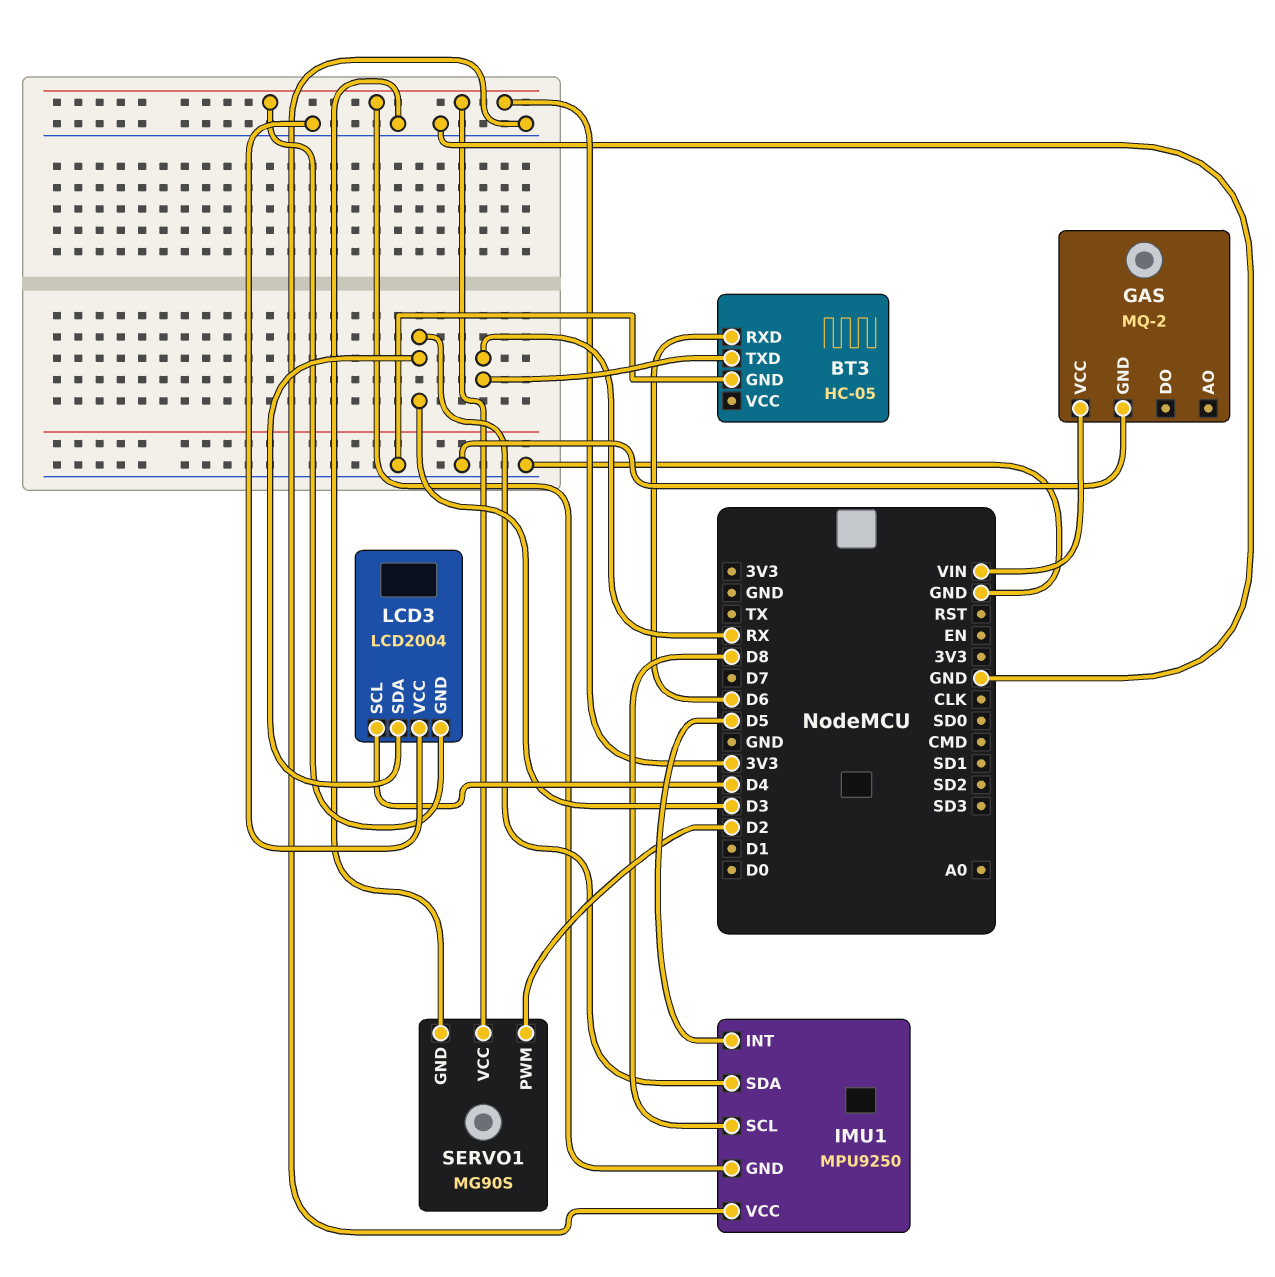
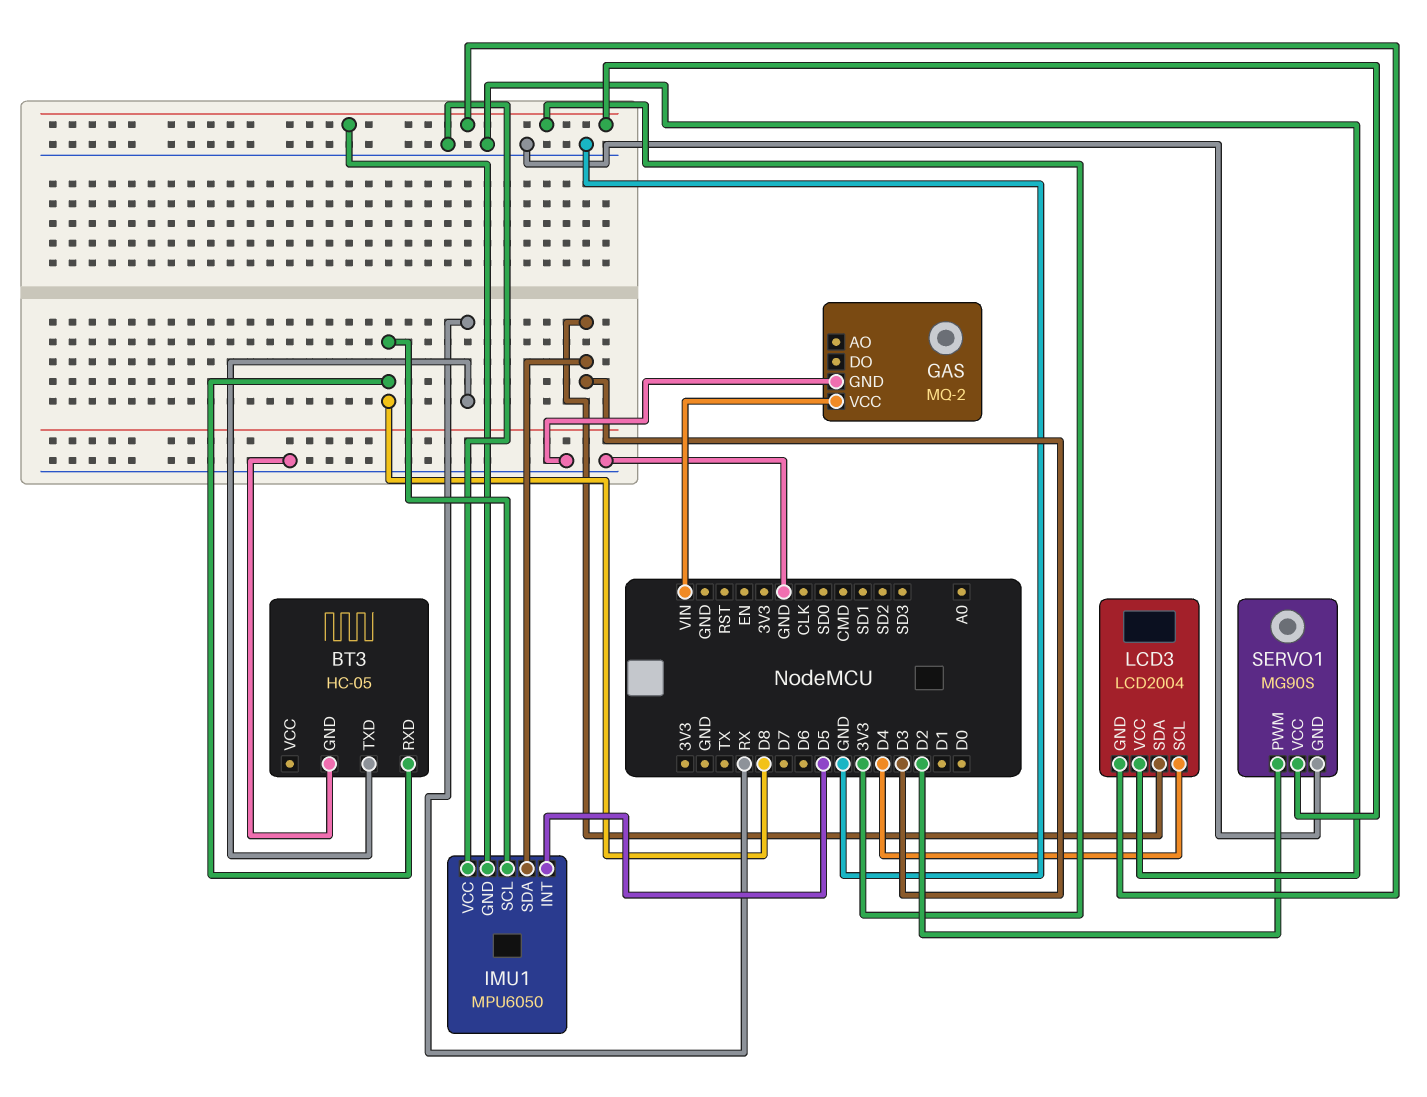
BT3 pin RXD: D6 -> D8
IMU1: MPU9250 -> MPU6050

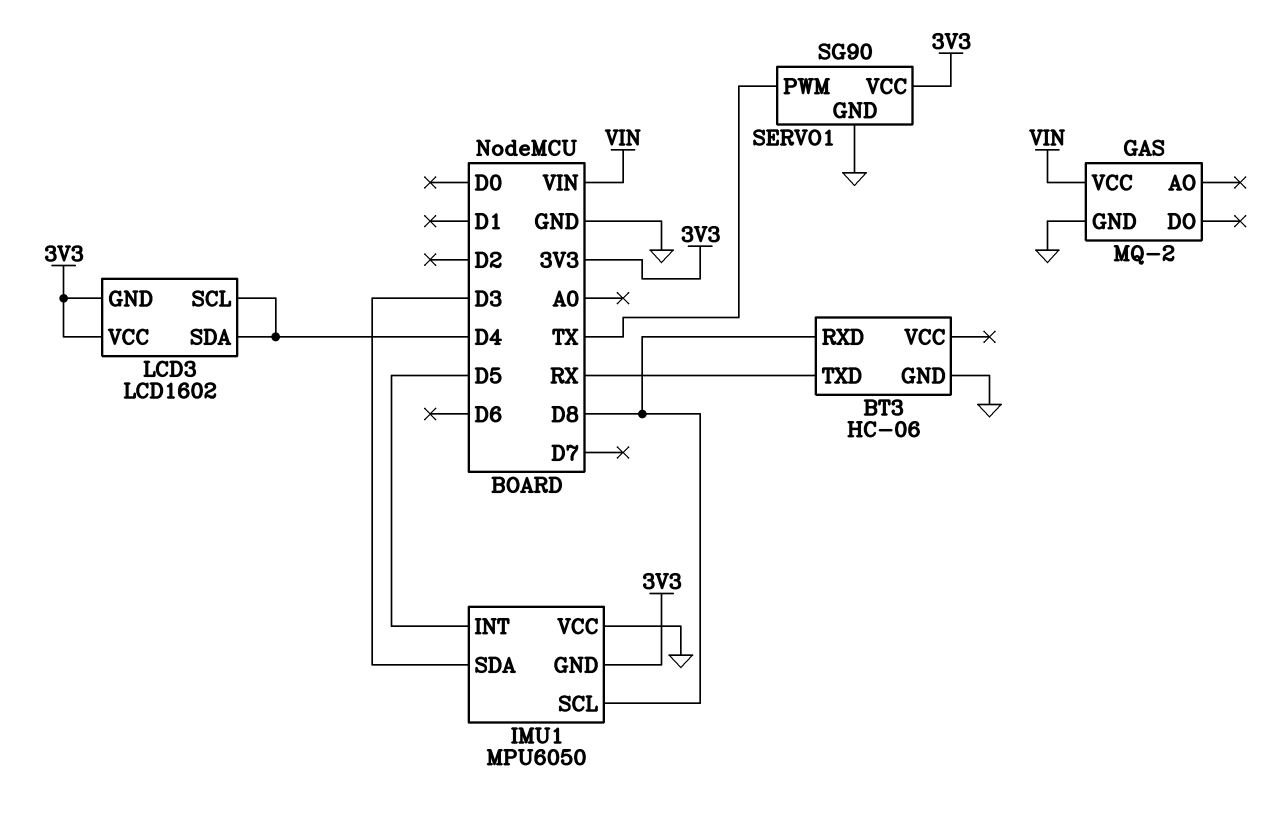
BT3: HC-05 -> HC-06
LCD3: LCD2004 -> LCD1602
LCD3 pin SDA: D3 -> D4
LCD3 pin VCC: GND -> 3V3
SERVO1: MG90S -> SG90
SERVO1 pin PWM: D2 -> TX

